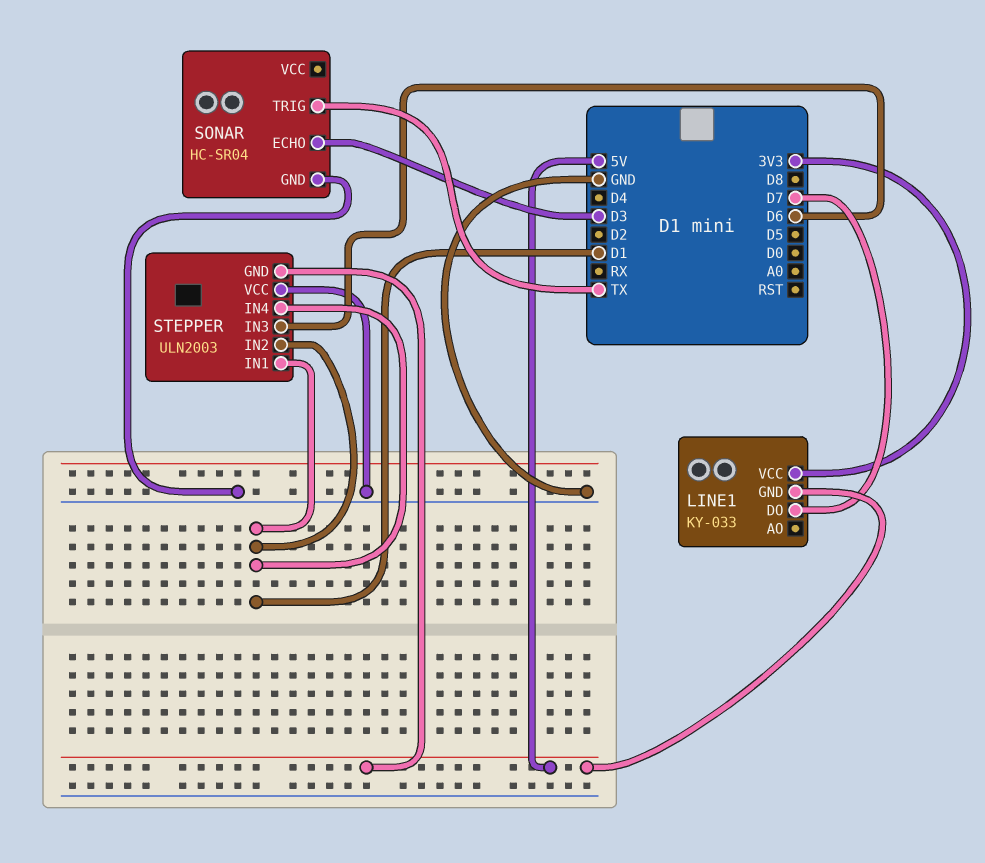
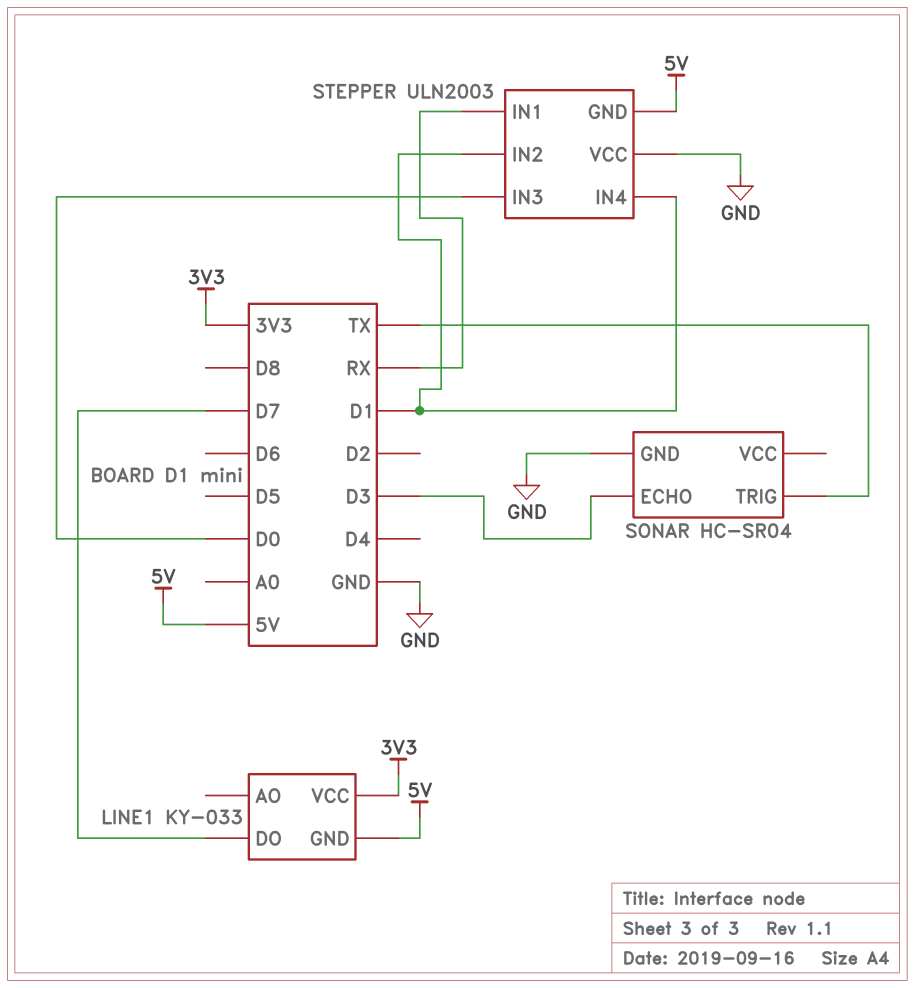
STEPPER pin IN1: D1 -> RX
STEPPER pin IN3: D6 -> D0

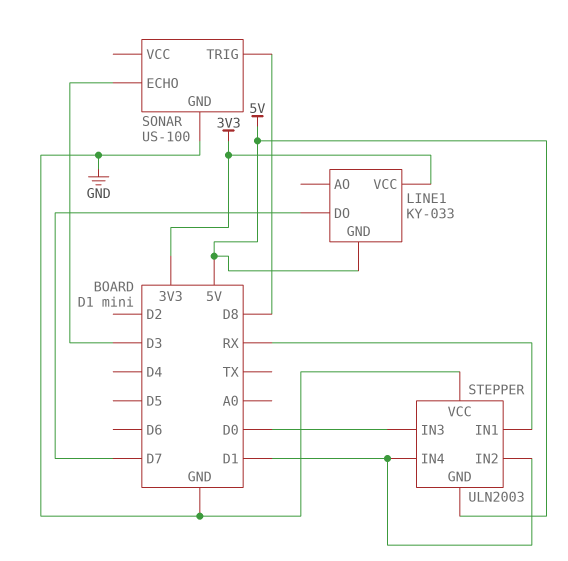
SONAR: HC-SR04 -> US-100
SONAR pin TRIG: TX -> D8

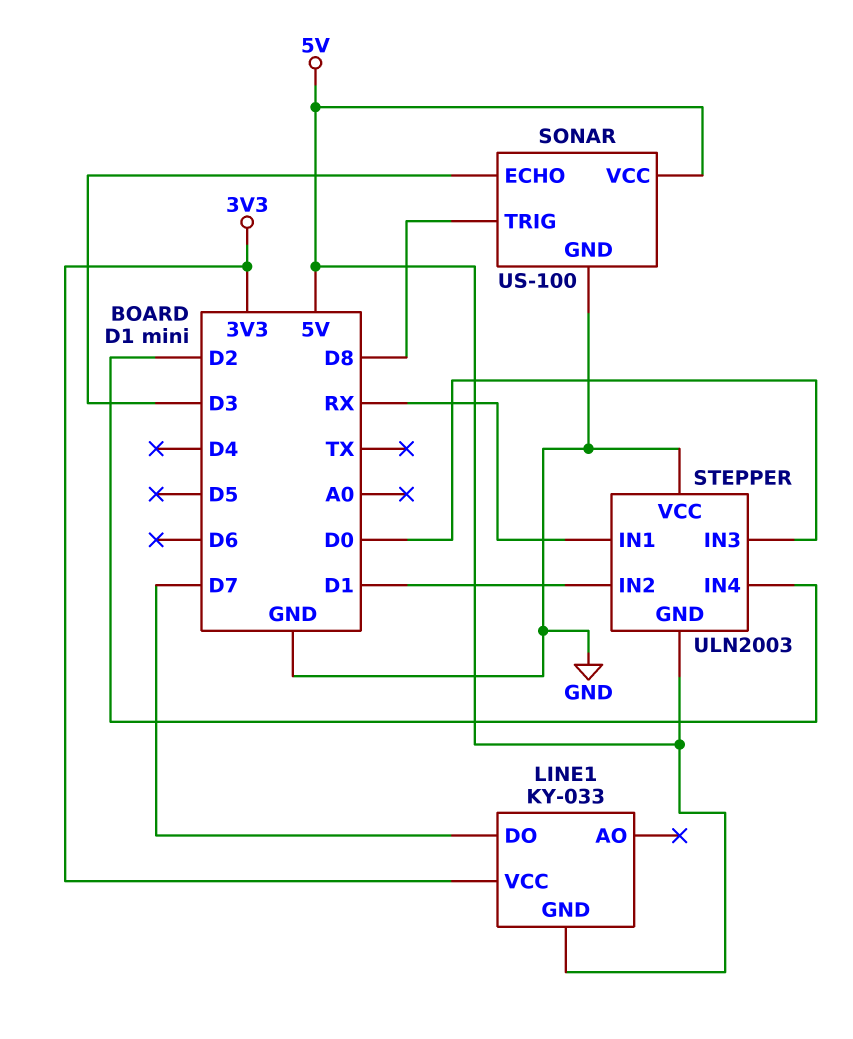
SONAR pin VCC: none -> 5V
STEPPER pin IN4: D1 -> D2

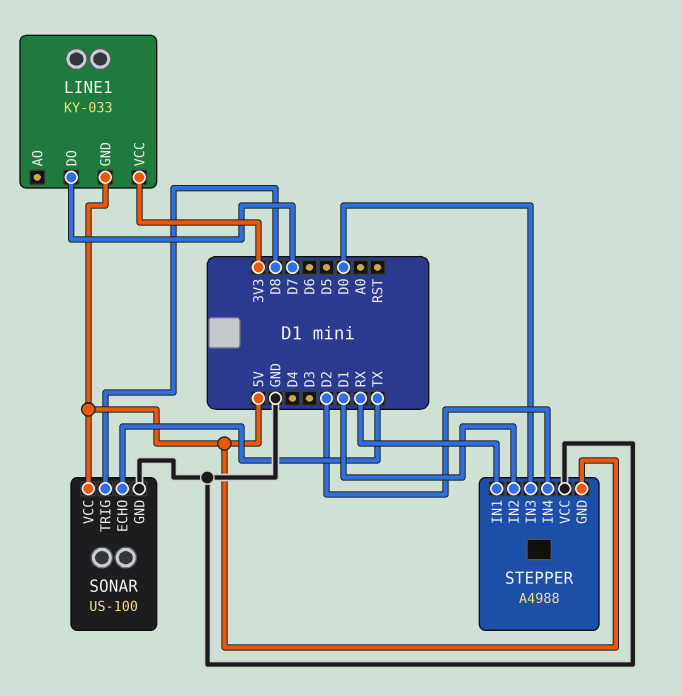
SONAR pin ECHO: D3 -> TX
STEPPER: ULN2003 -> A4988

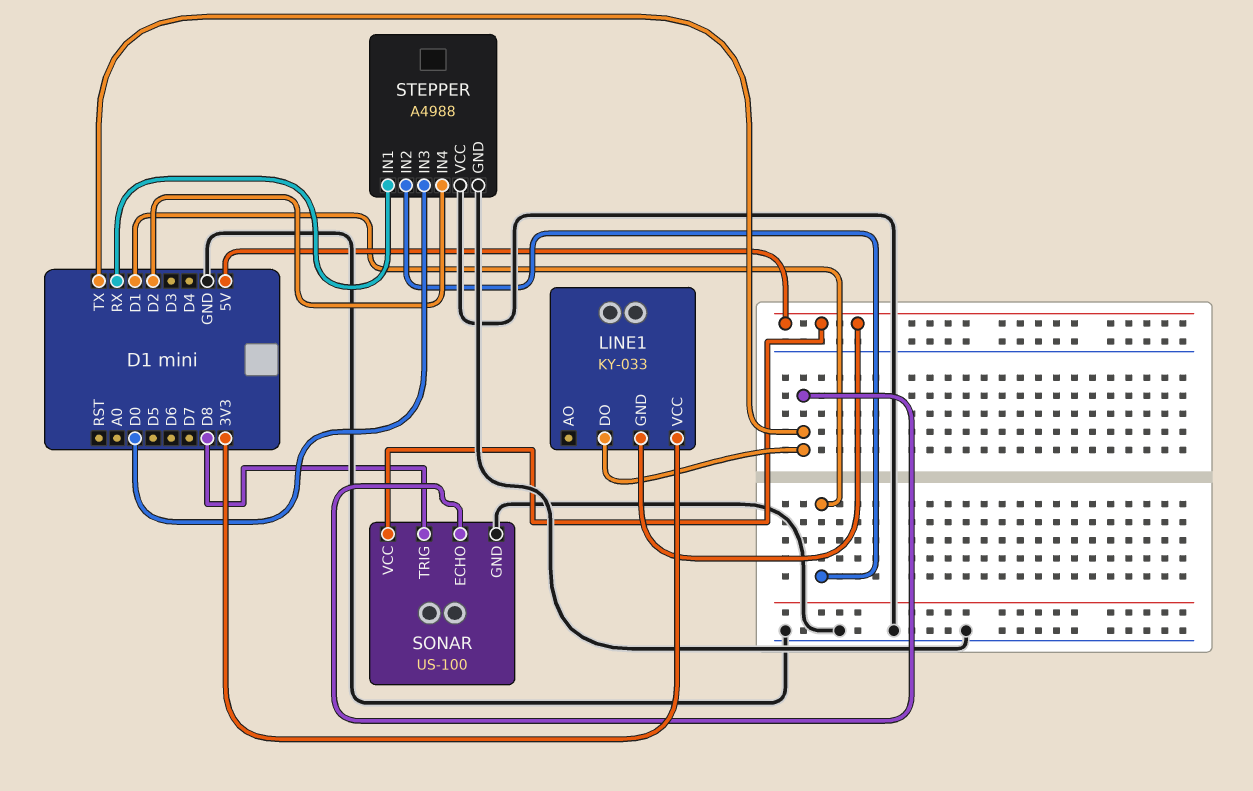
LINE1 pin DO: D7 -> TX
STEPPER pin GND: 5V -> GND

